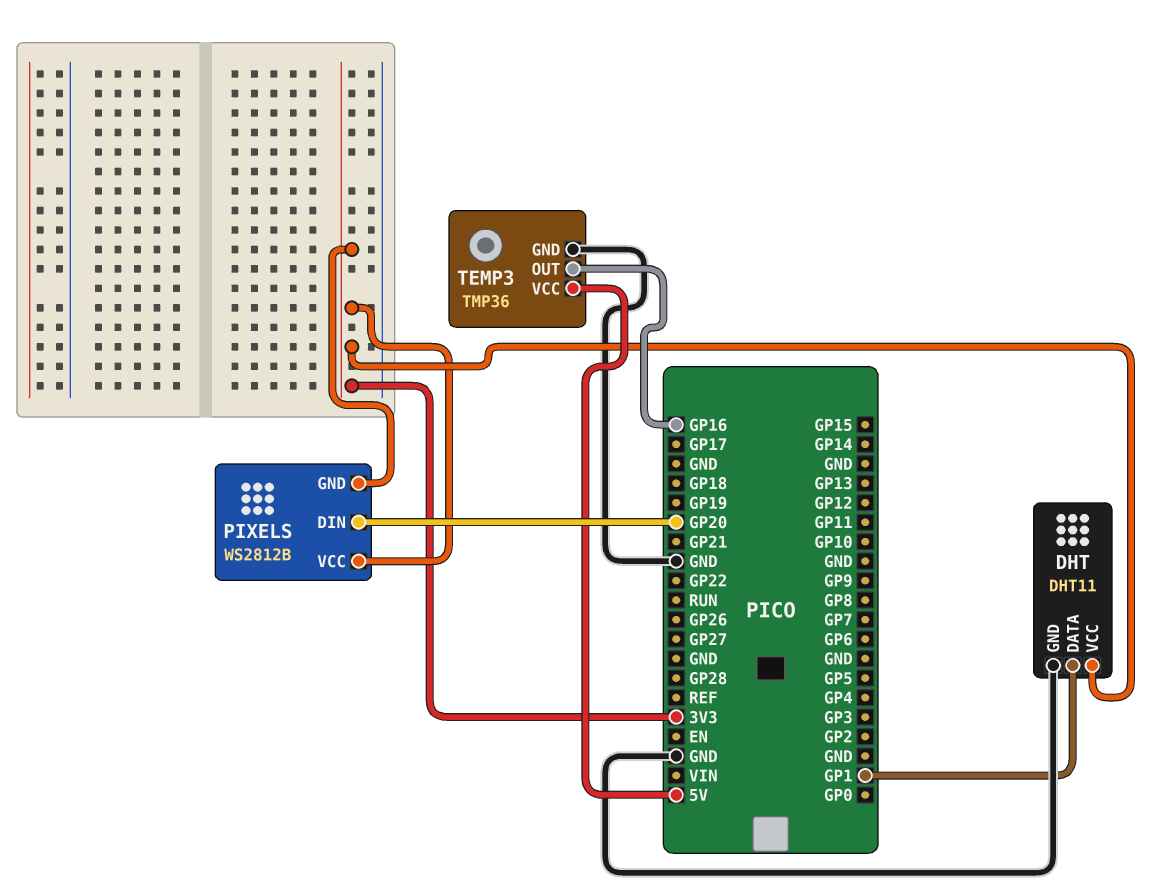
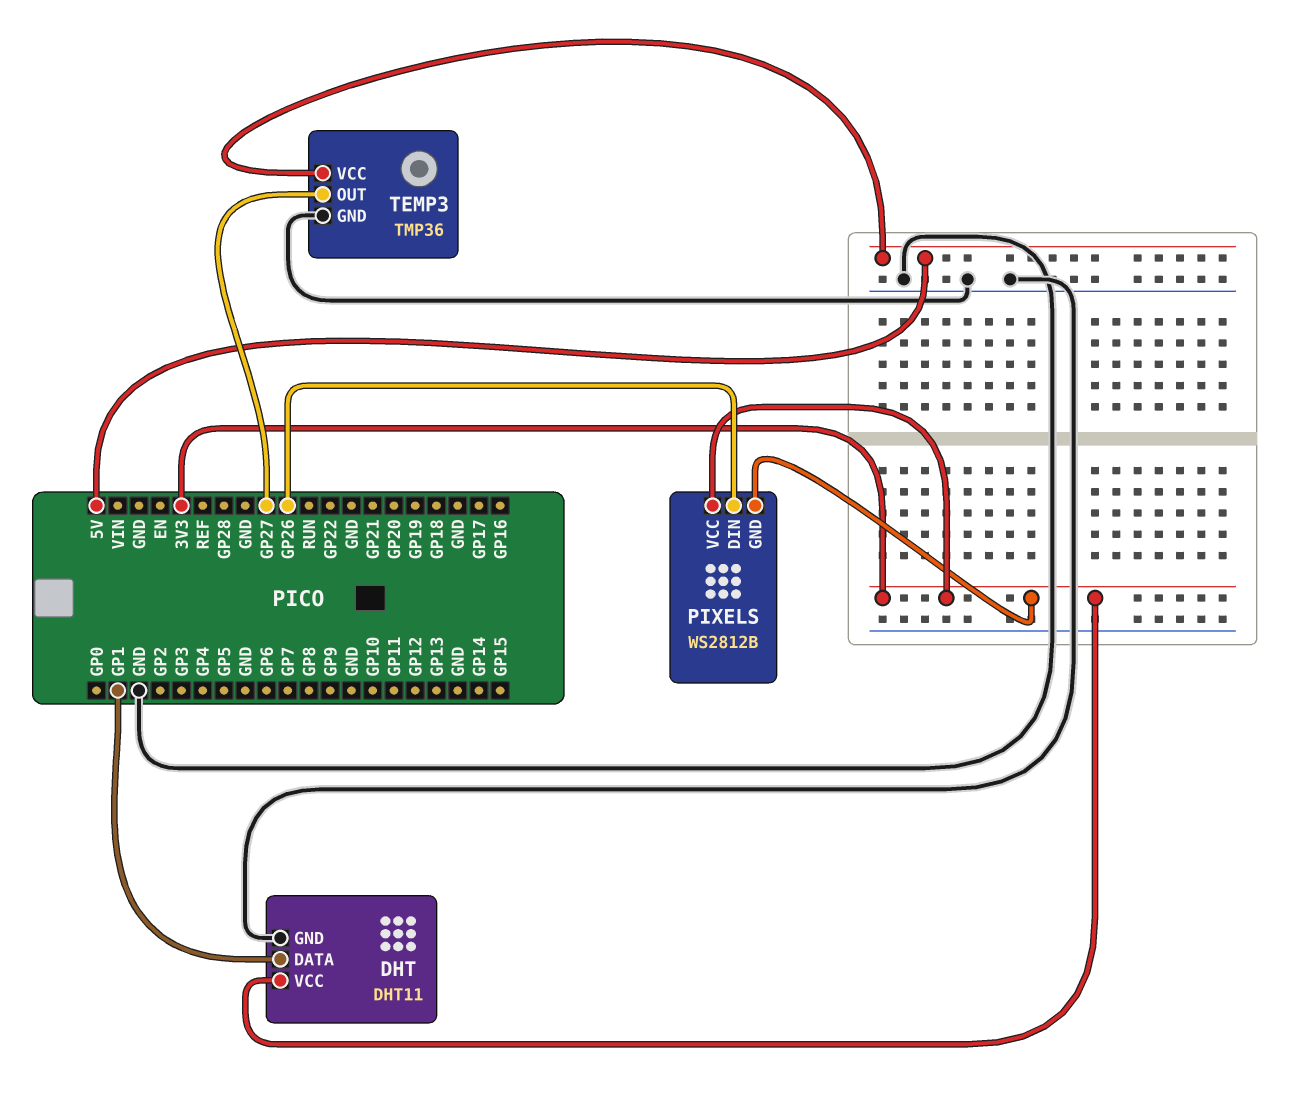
PIXELS pin DIN: GP20 -> GP26
TEMP3 pin OUT: GP16 -> GP27

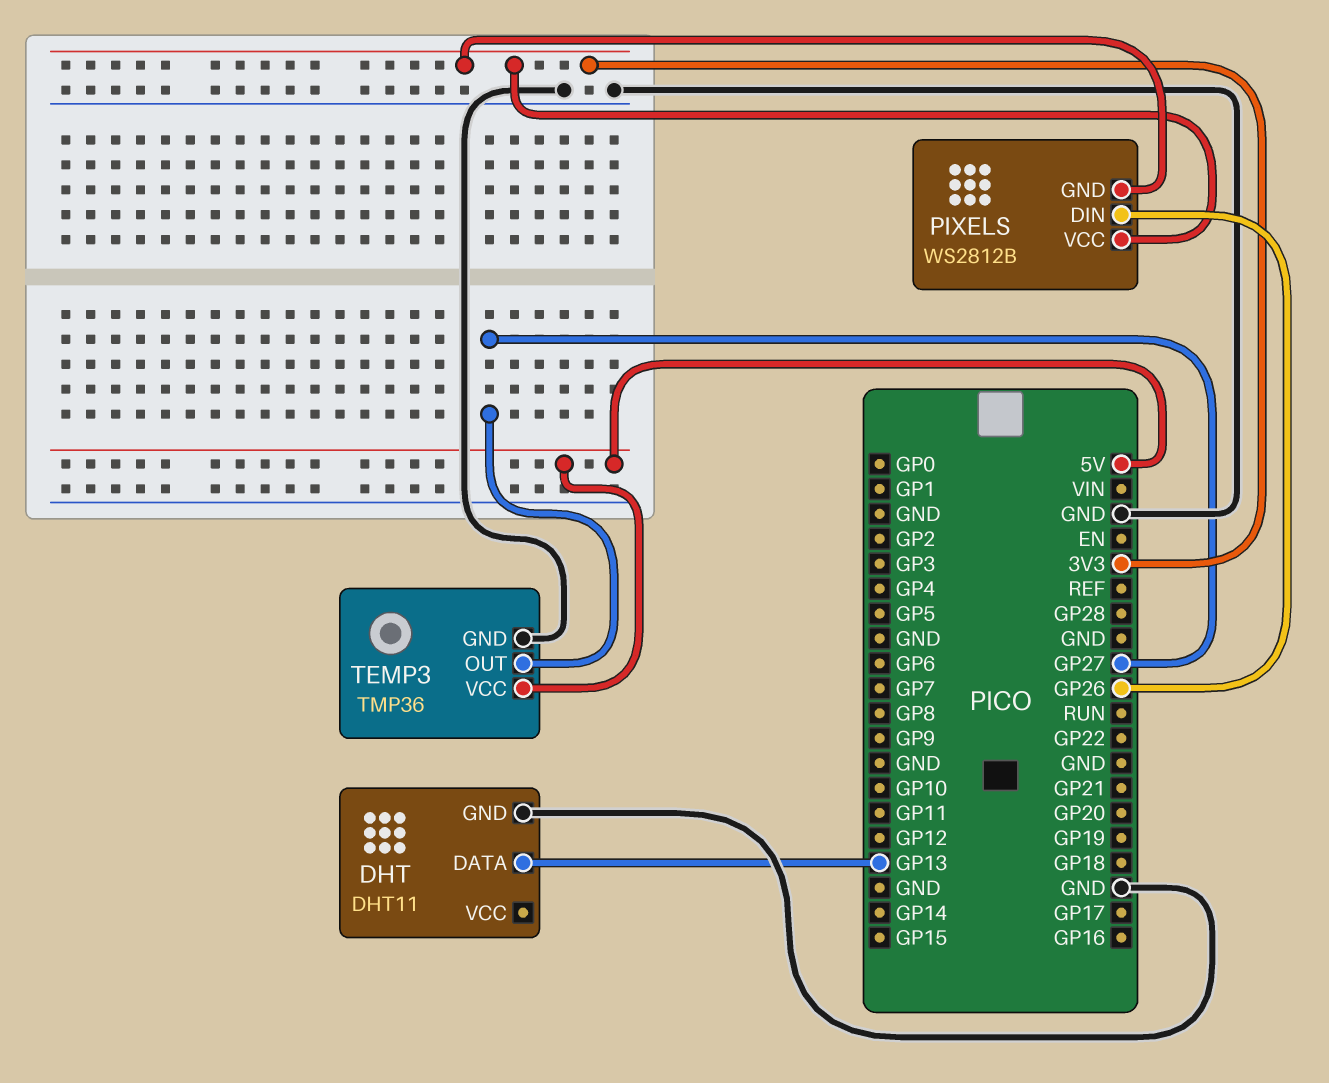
DHT pin DATA: GP1 -> GP13
DHT pin VCC: 3V3 -> none

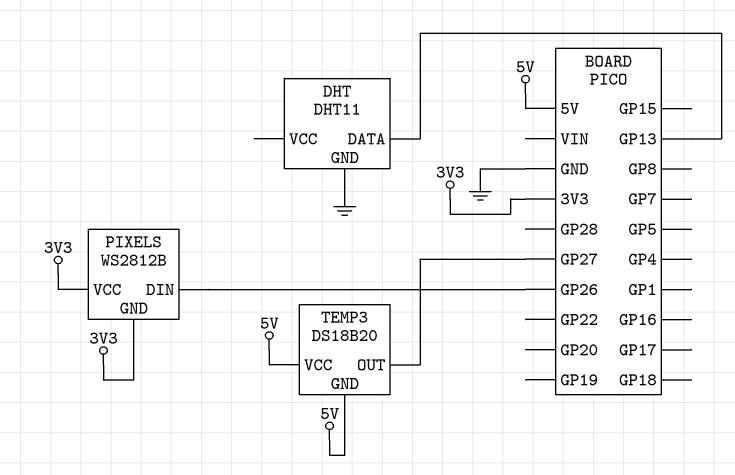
TEMP3: TMP36 -> DS18B20
TEMP3 pin GND: GND -> 5V

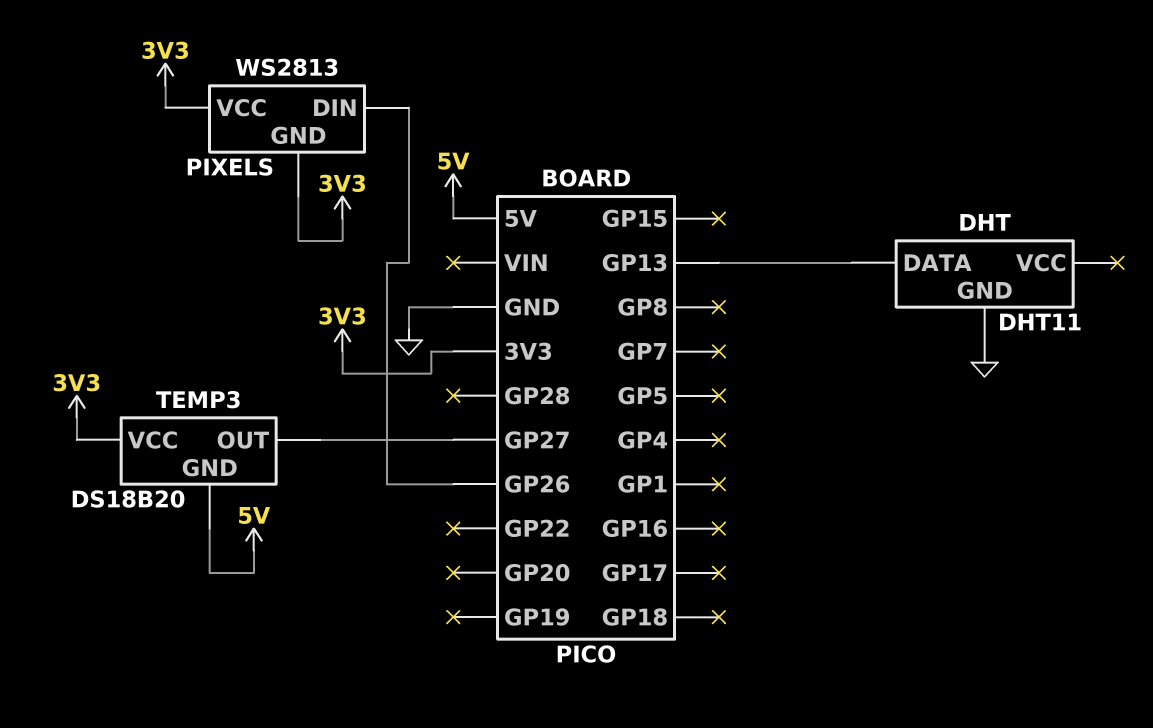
PIXELS: WS2812B -> WS2813
TEMP3 pin VCC: 5V -> 3V3

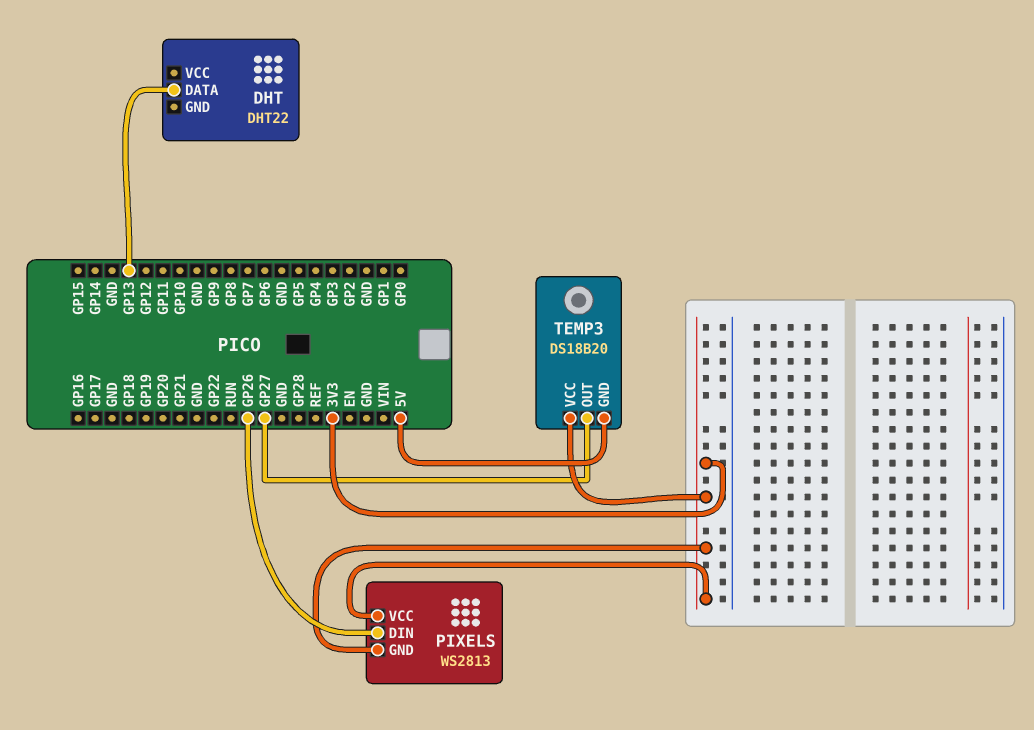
DHT: DHT11 -> DHT22
DHT pin GND: GND -> none

